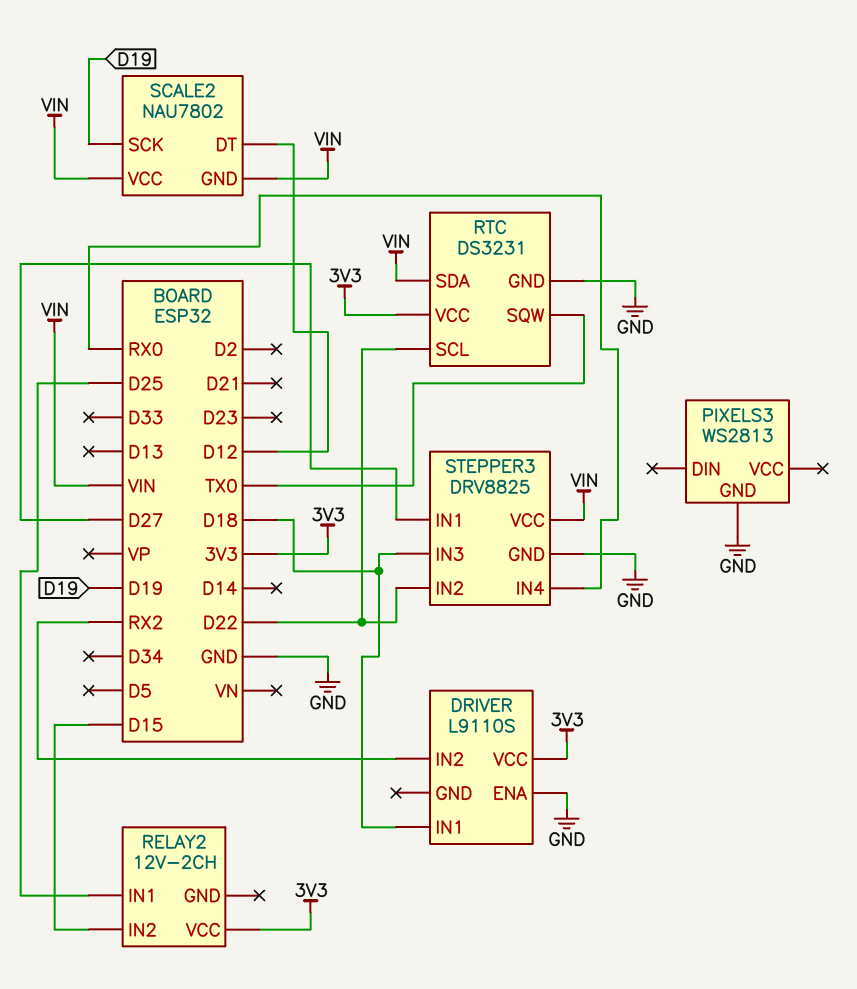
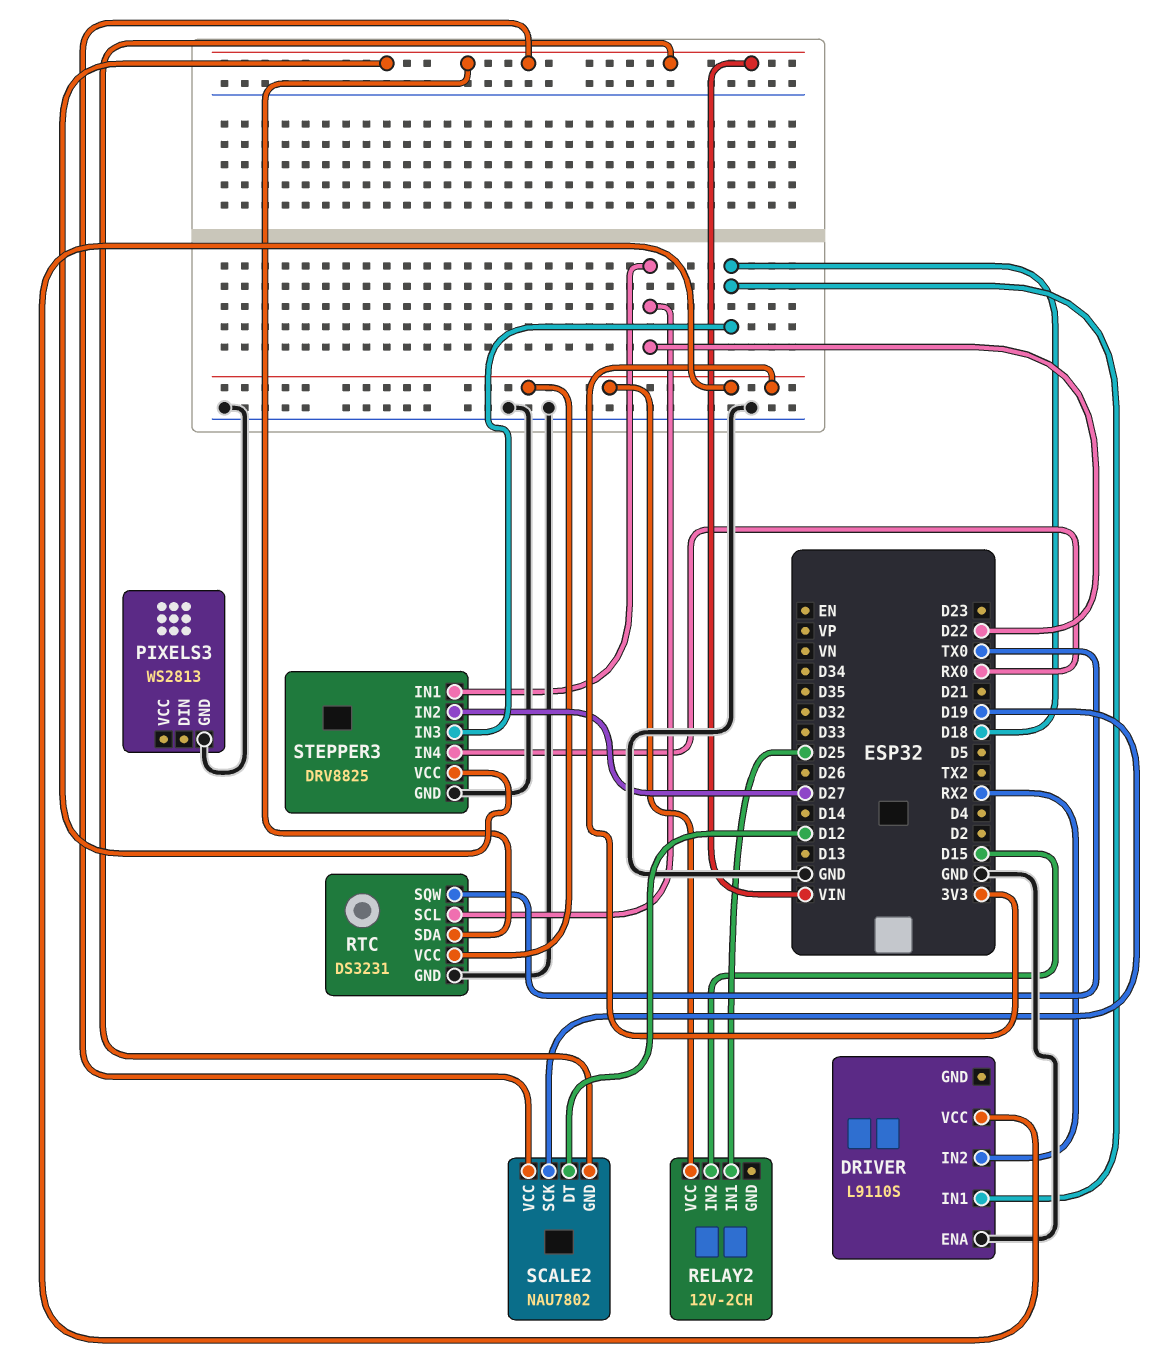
STEPPER3 pin IN1: D27 -> D22
STEPPER3 pin IN2: D22 -> D27

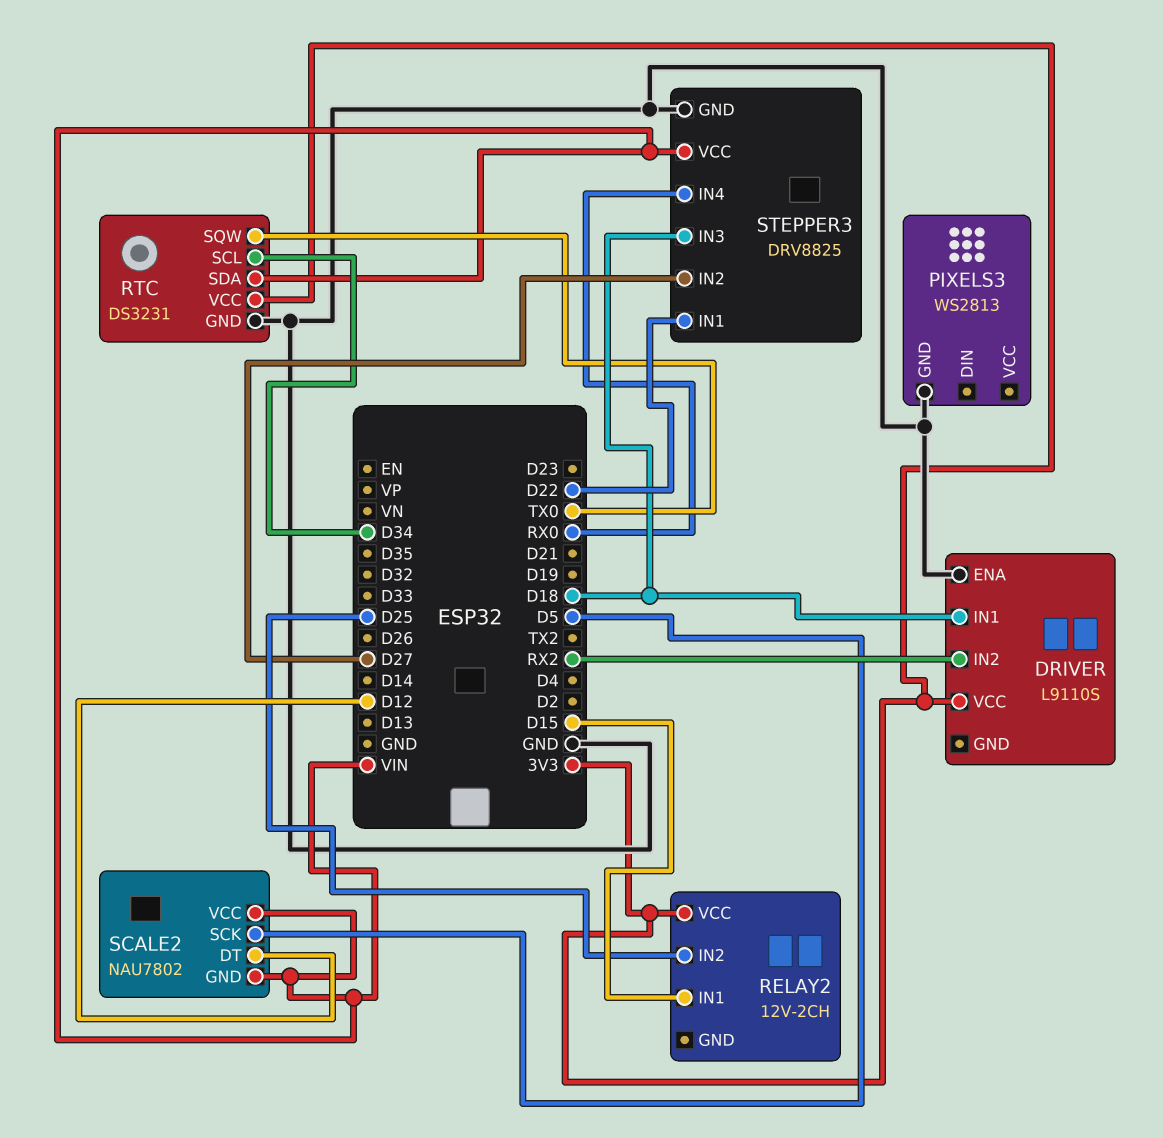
RELAY2 pin IN1: D25 -> D15
RELAY2 pin IN2: D15 -> D25
RTC pin SCL: D22 -> D34
SCALE2 pin SCK: D19 -> D5

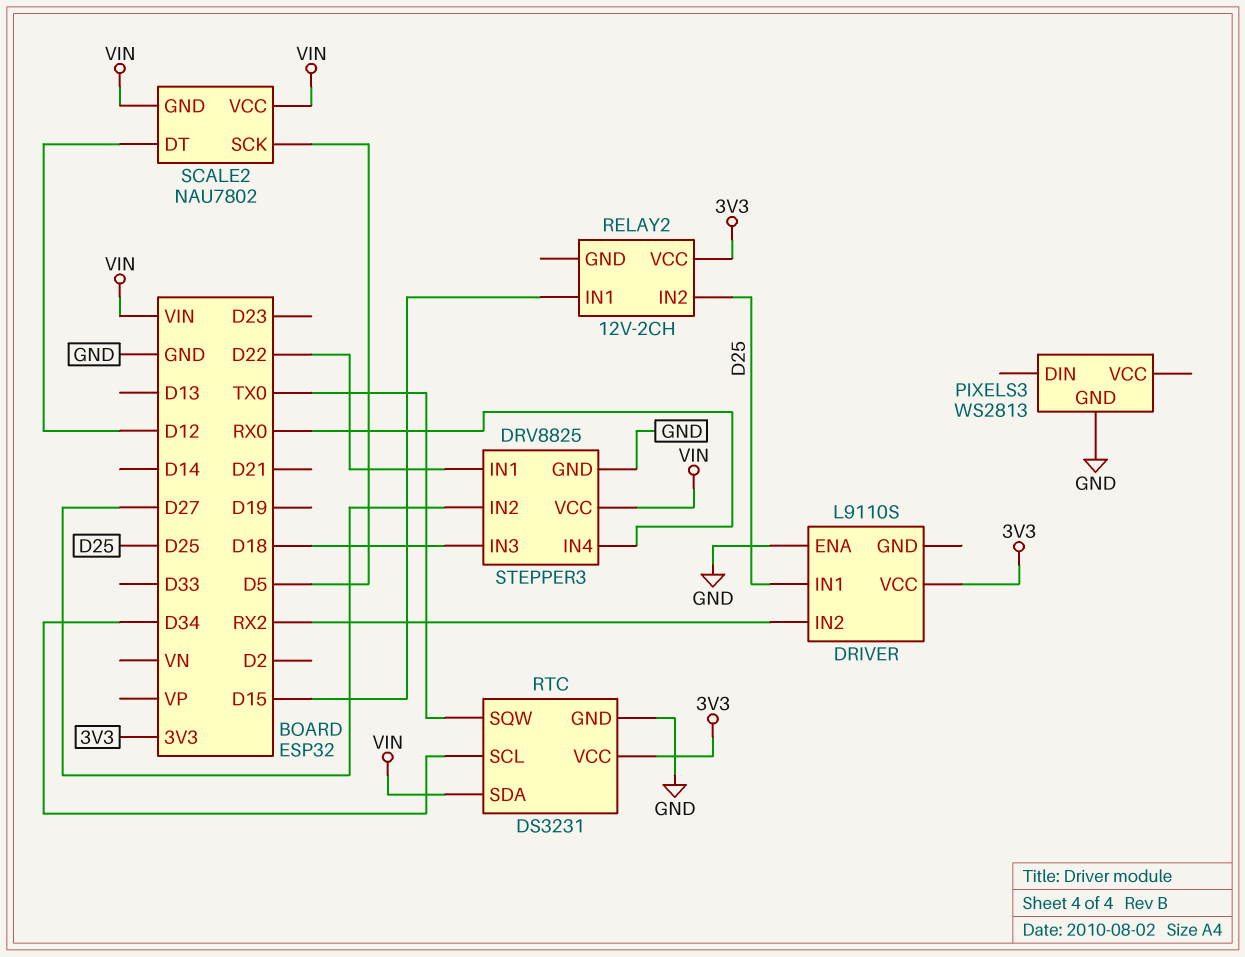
DRIVER pin IN1: D18 -> D25

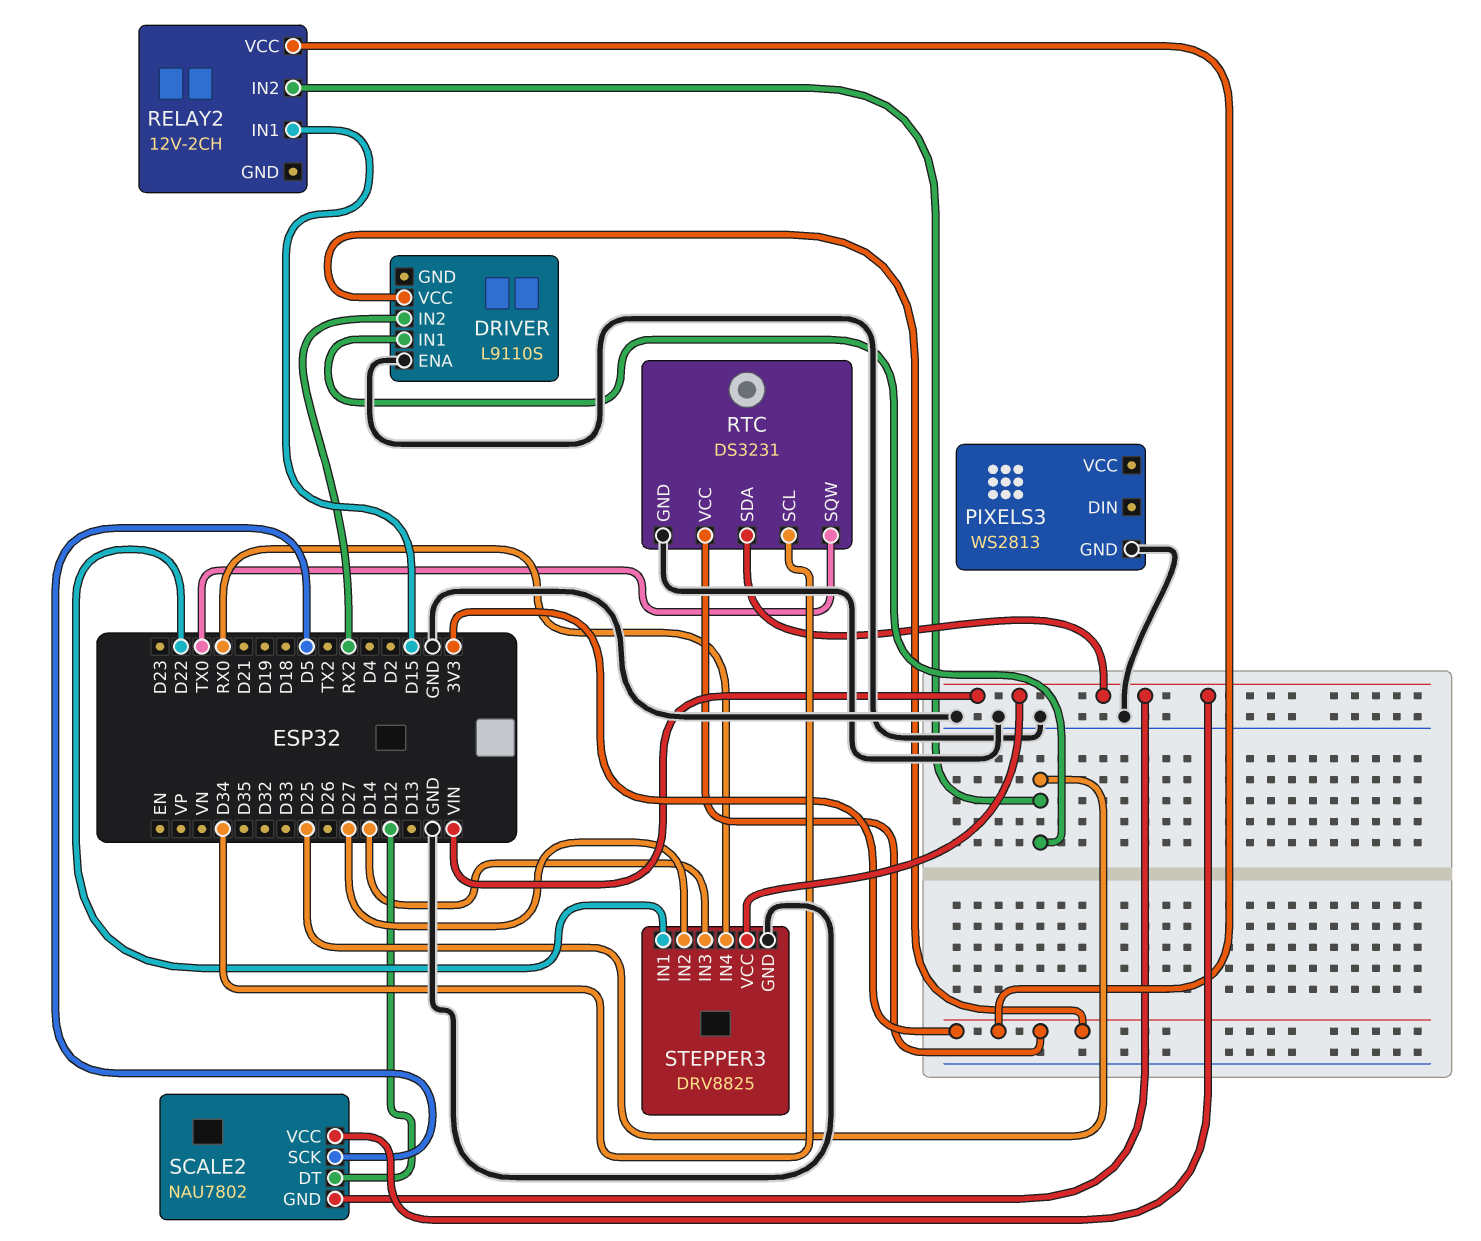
STEPPER3 pin IN3: D18 -> D14

